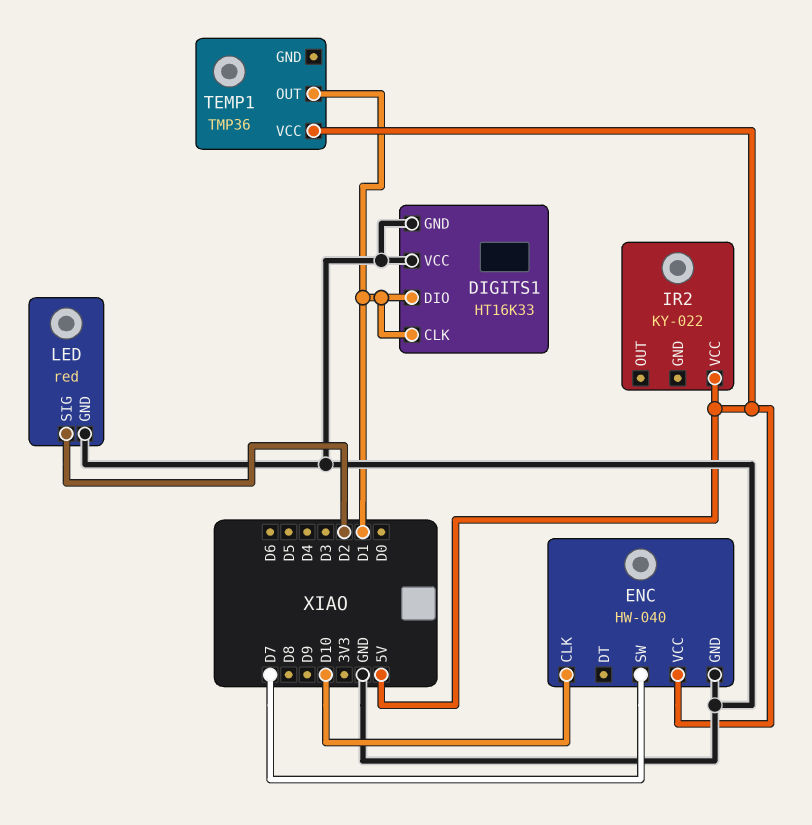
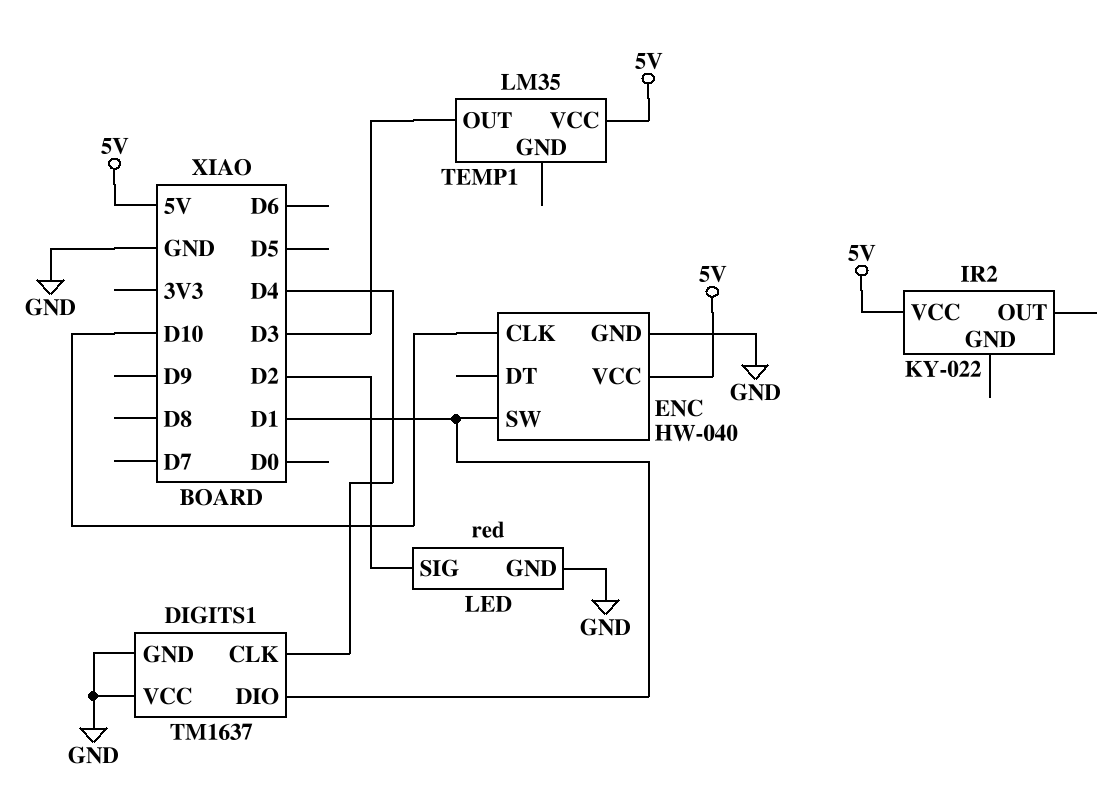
DIGITS1: HT16K33 -> TM1637
DIGITS1 pin CLK: D1 -> D4
ENC pin SW: D7 -> D1
TEMP1: TMP36 -> LM35
TEMP1 pin OUT: D1 -> D3

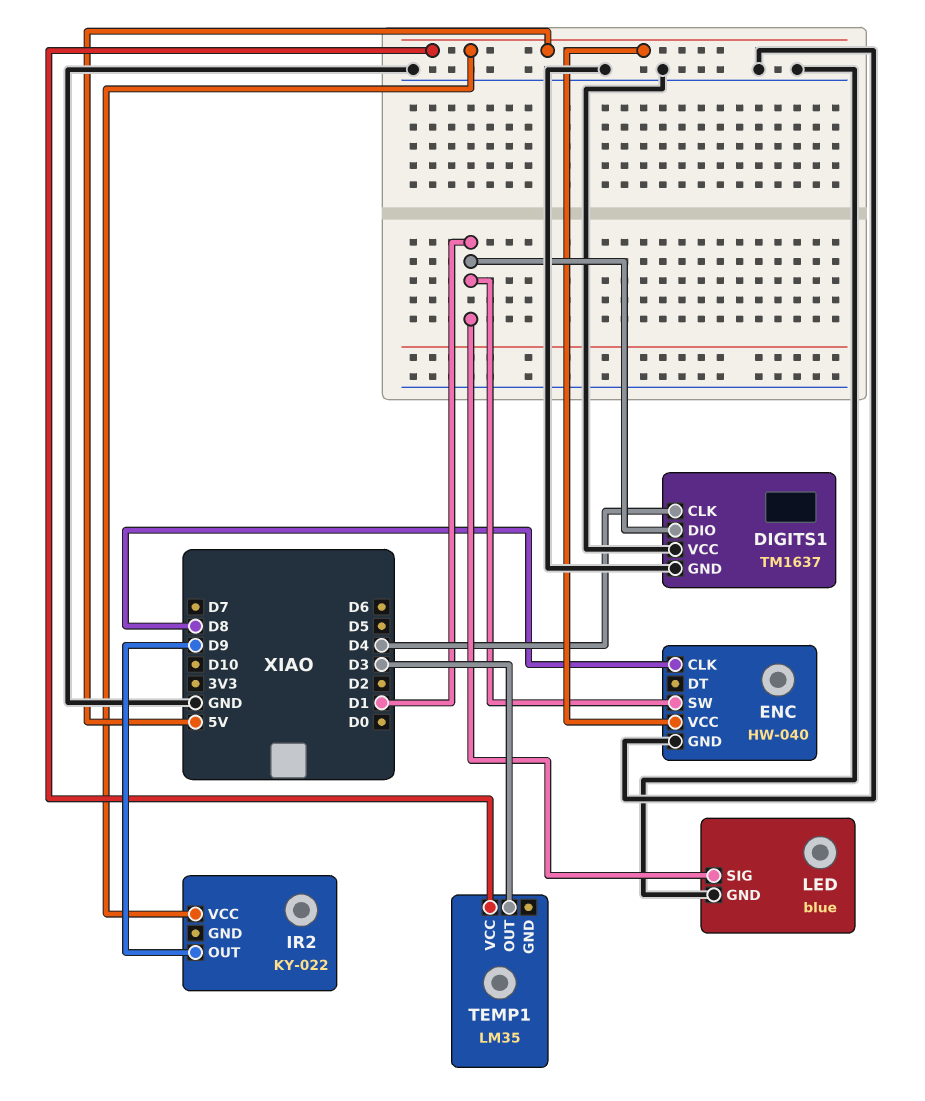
ENC pin CLK: D10 -> D8
IR2 pin OUT: none -> D9
LED: red -> blue
LED pin SIG: D2 -> D1

